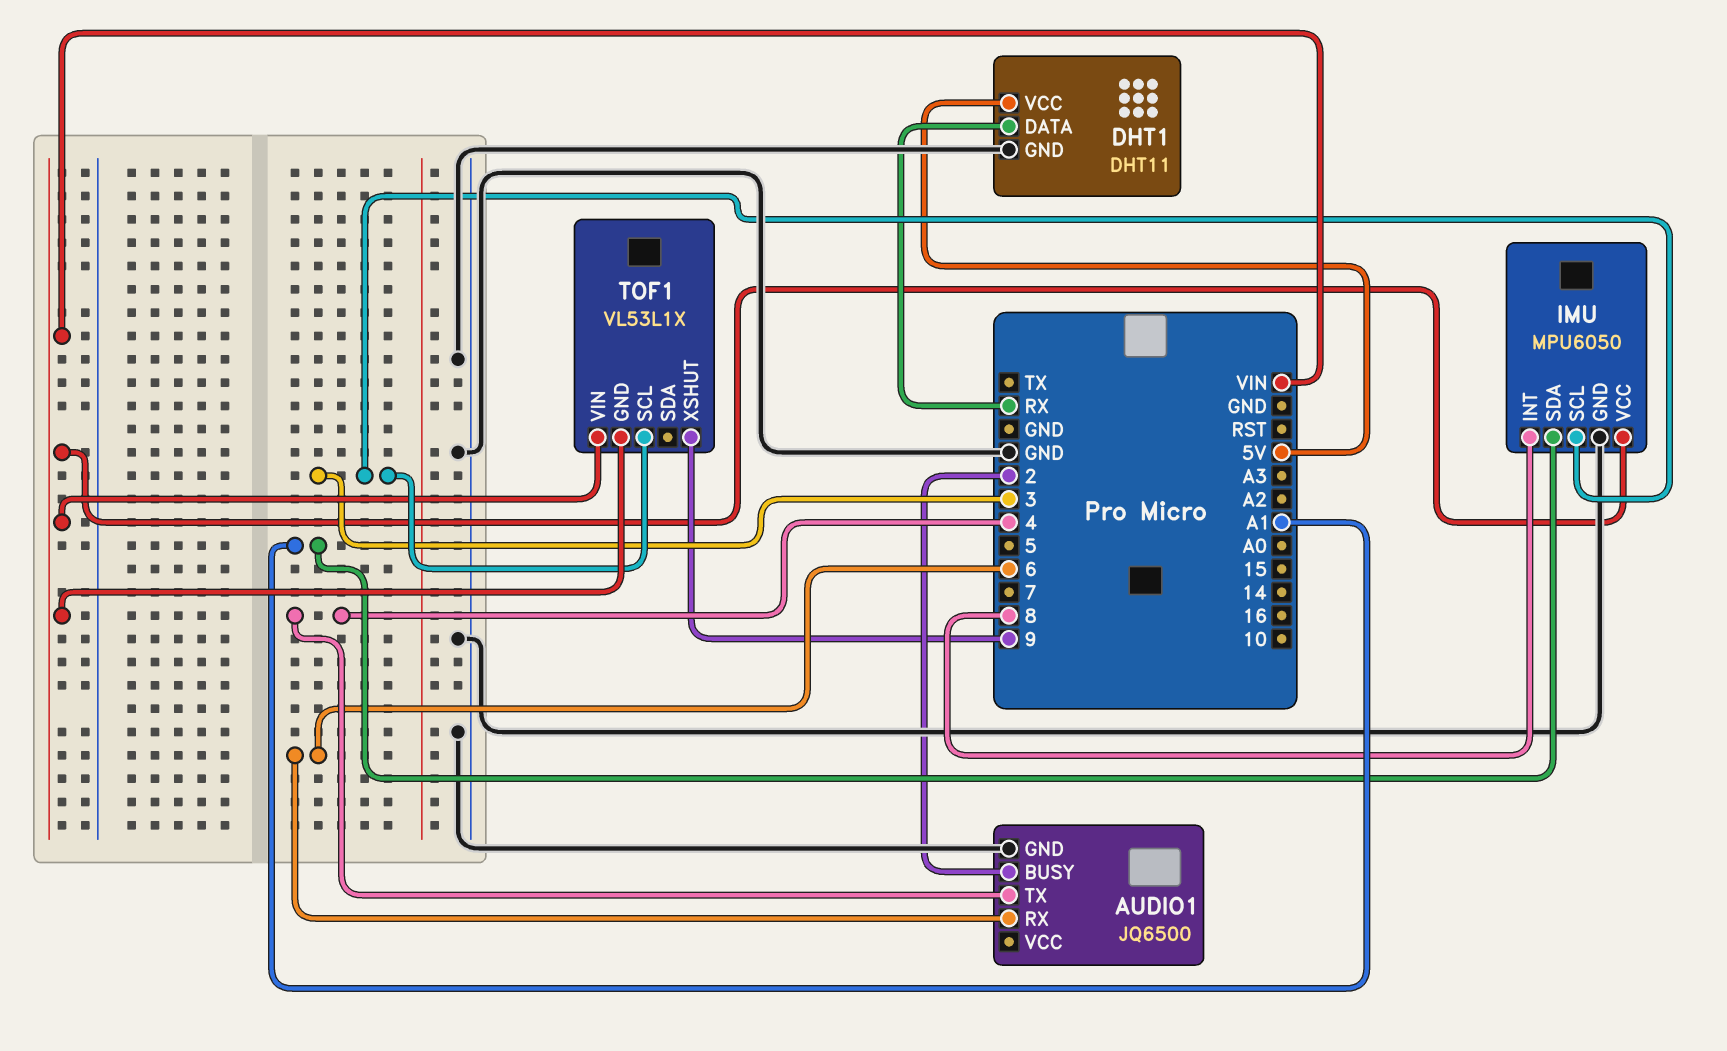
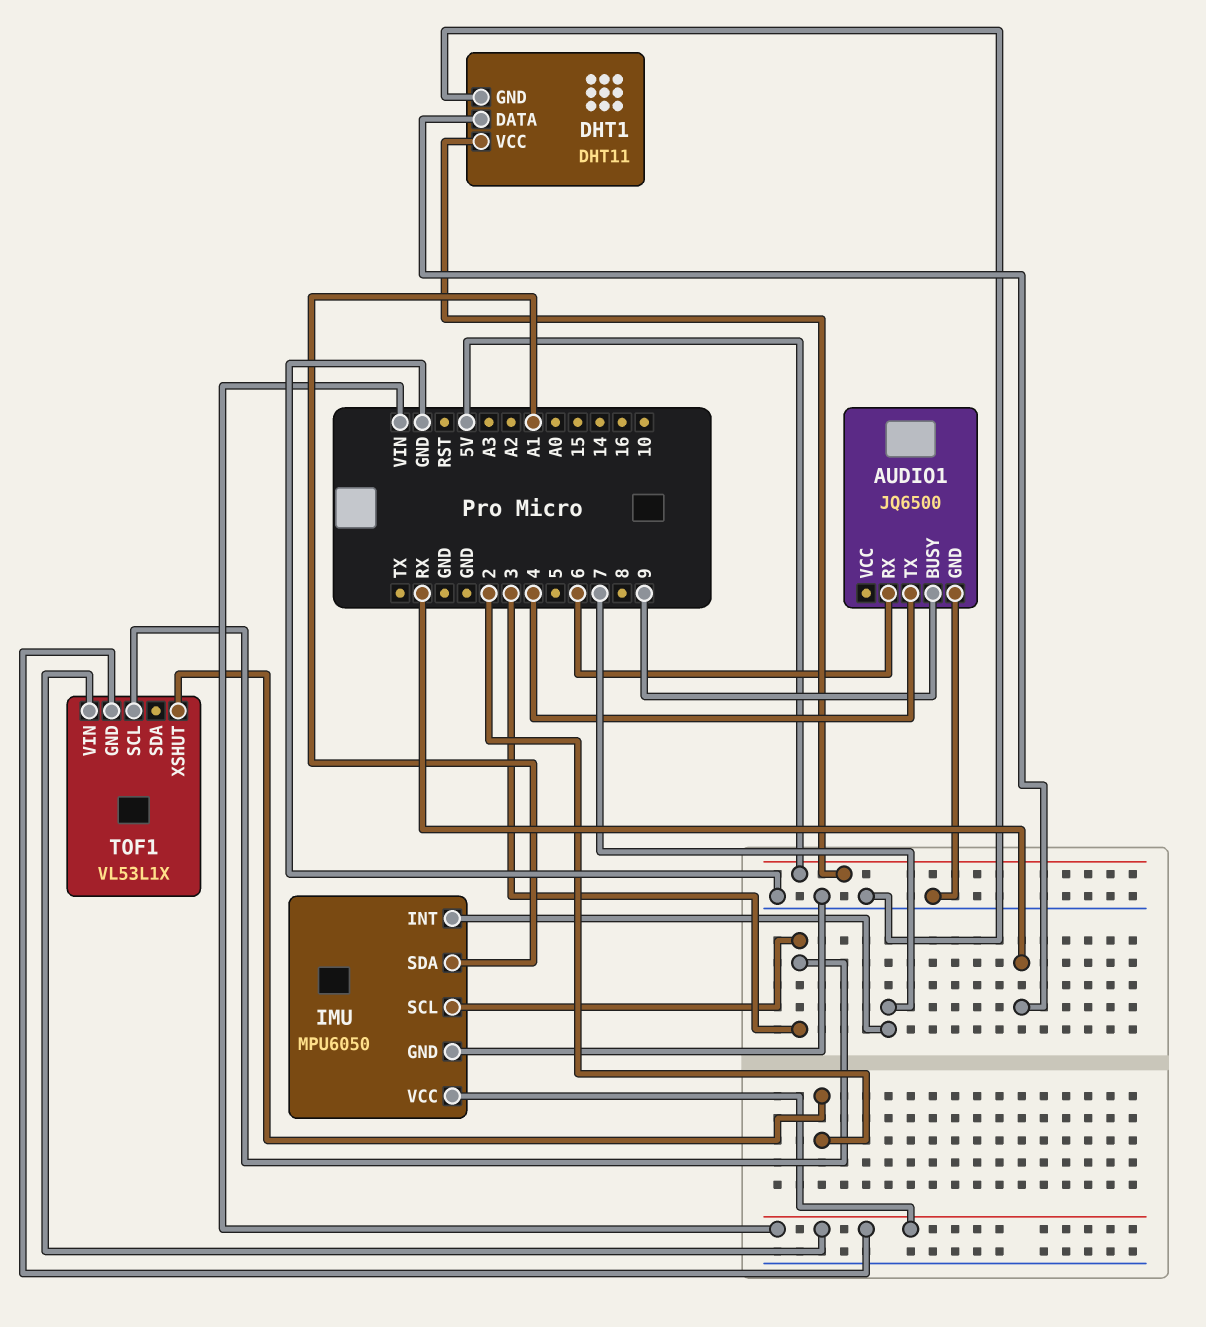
AUDIO1 pin BUSY: 2 -> 9
IMU pin INT: 8 -> 7
TOF1 pin XSHUT: 9 -> 2

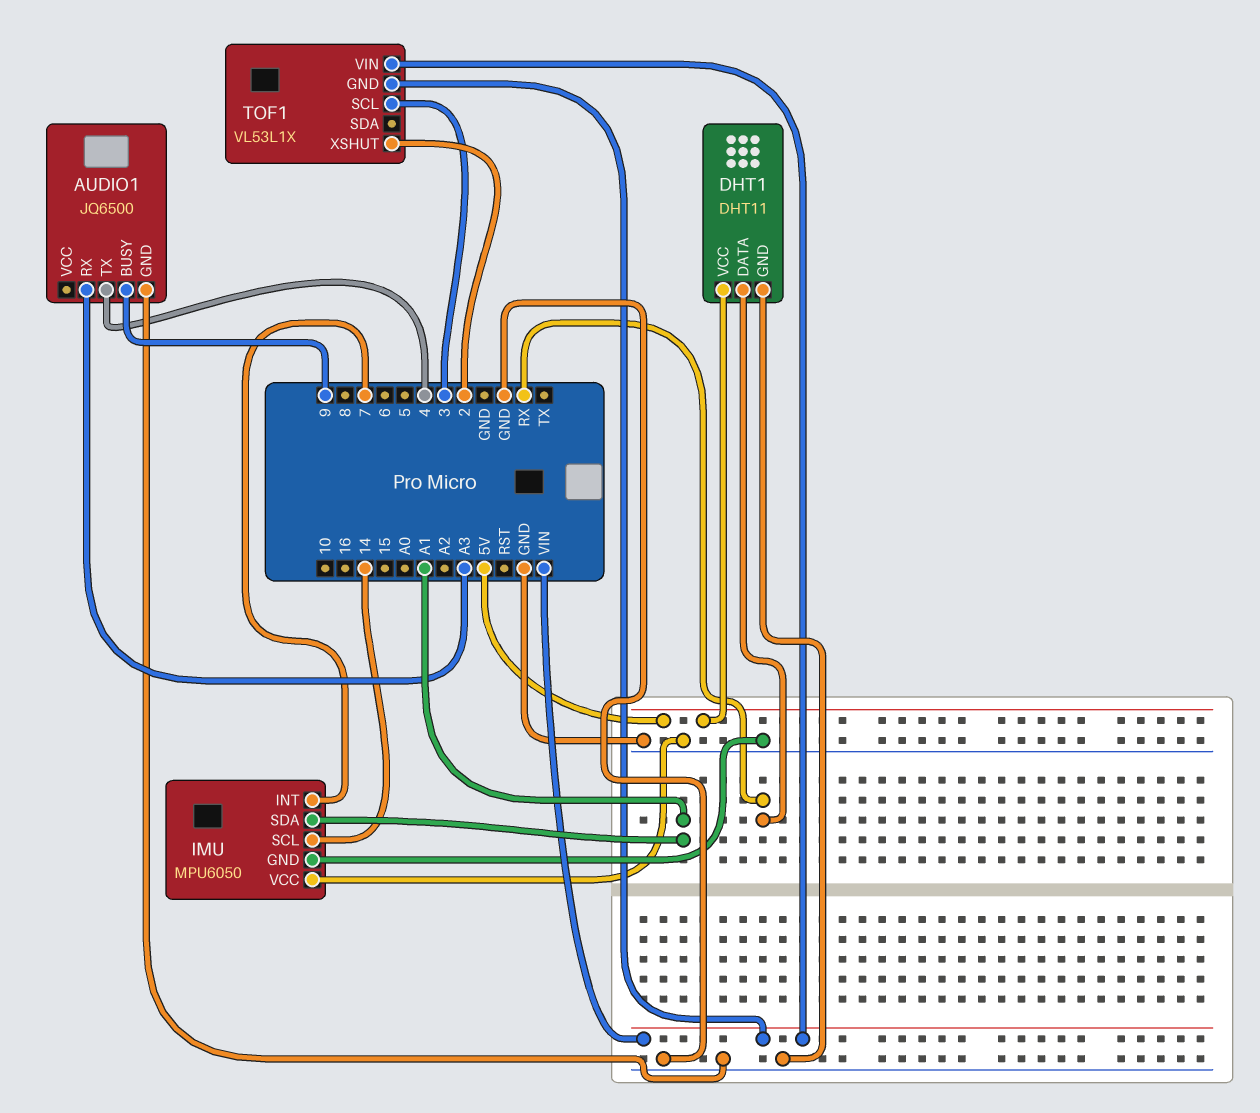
AUDIO1 pin RX: 6 -> A3
IMU pin SCL: 3 -> 14
IMU pin VCC: VIN -> GND

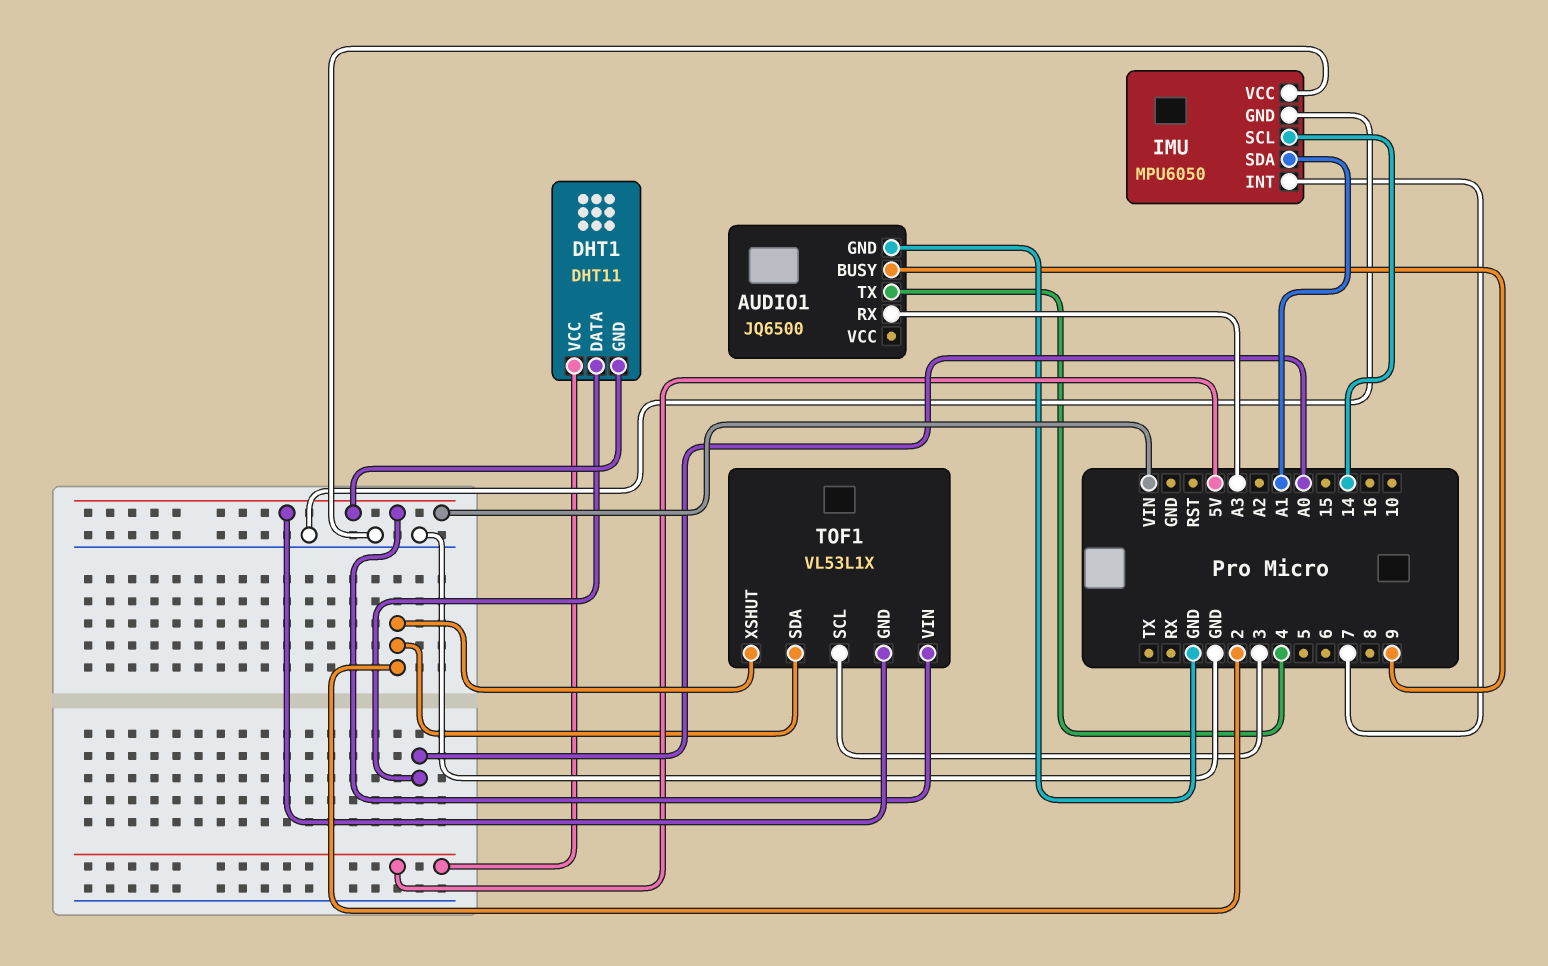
DHT1 pin DATA: RX -> A0
DHT1 pin GND: GND -> VIN
TOF1 pin SDA: none -> 2

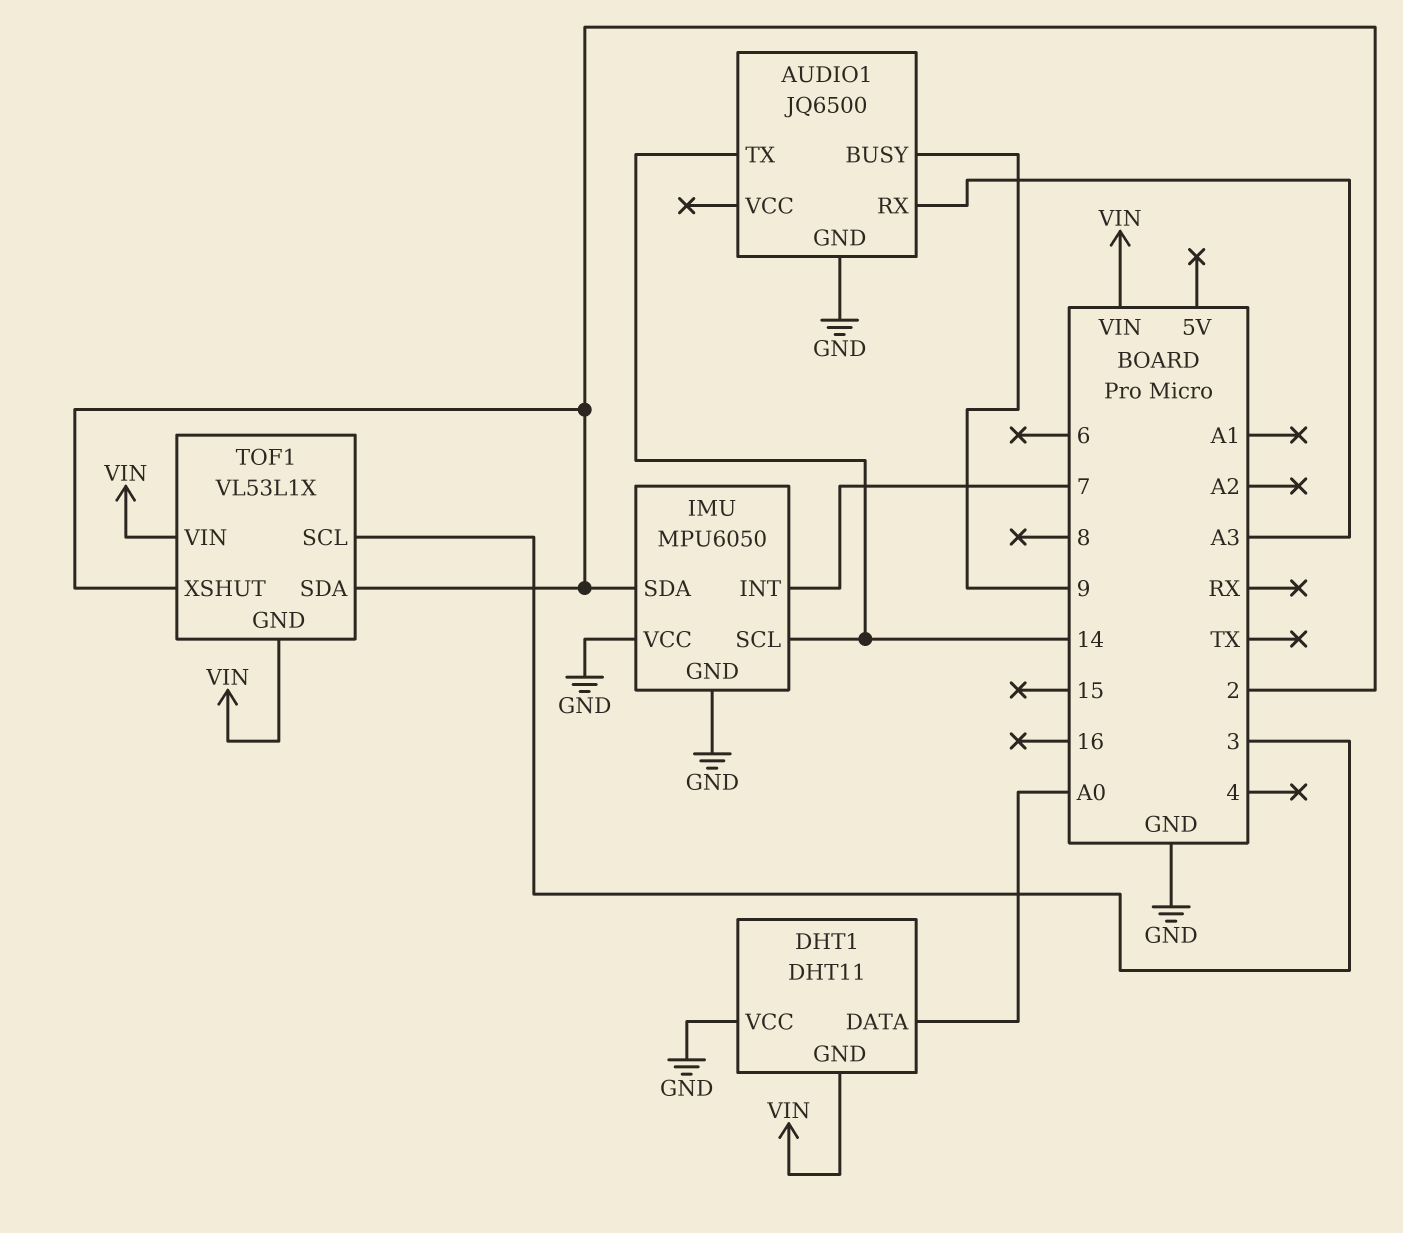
AUDIO1 pin TX: 4 -> 14
DHT1 pin VCC: 5V -> GND
IMU pin SDA: A1 -> 2

